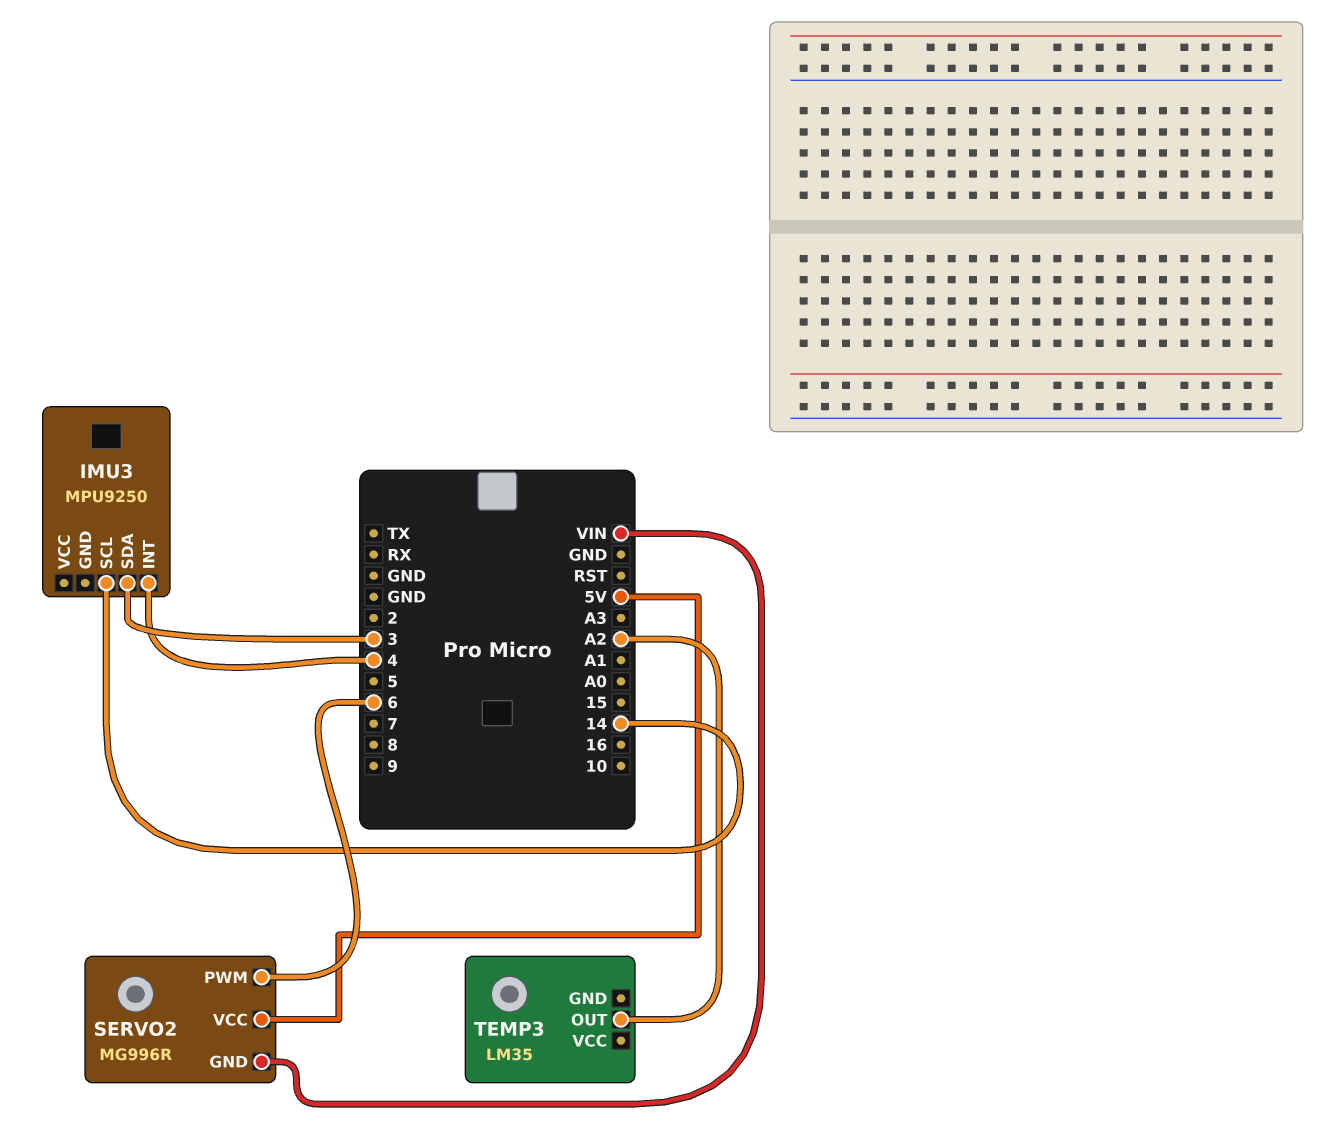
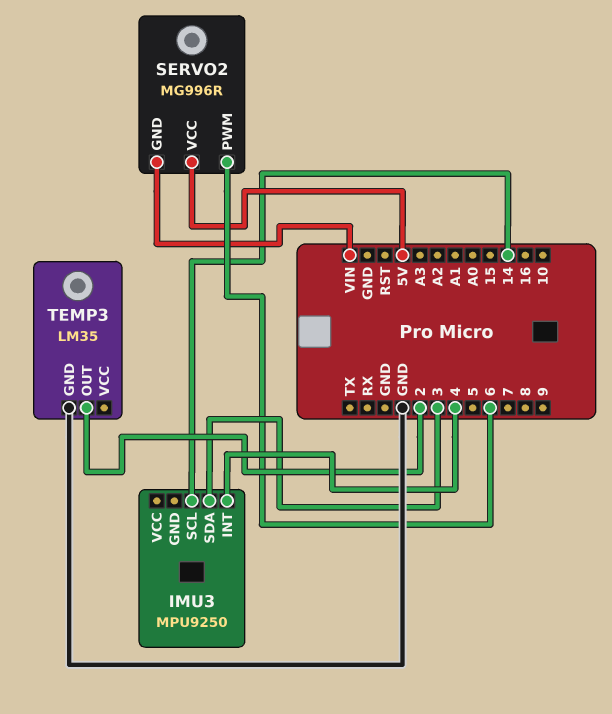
TEMP3 pin GND: none -> GND
TEMP3 pin OUT: A2 -> 2

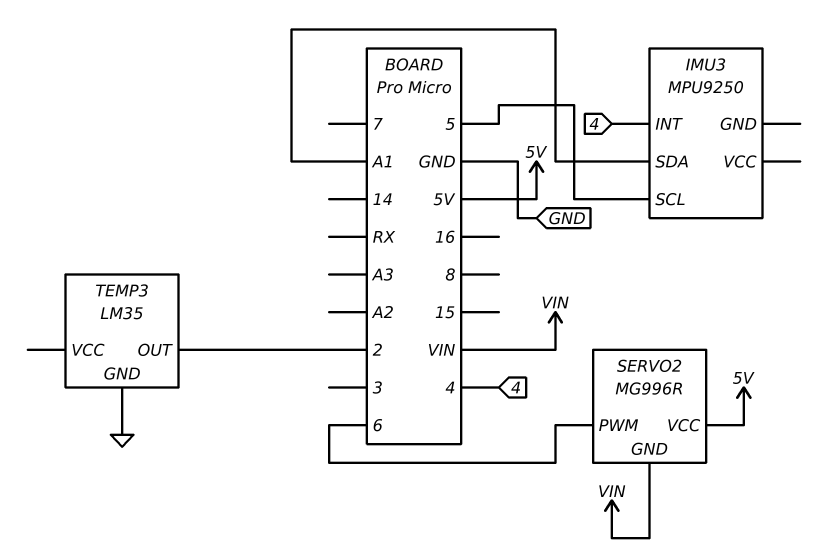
IMU3 pin SCL: 14 -> 5
IMU3 pin SDA: 3 -> A1

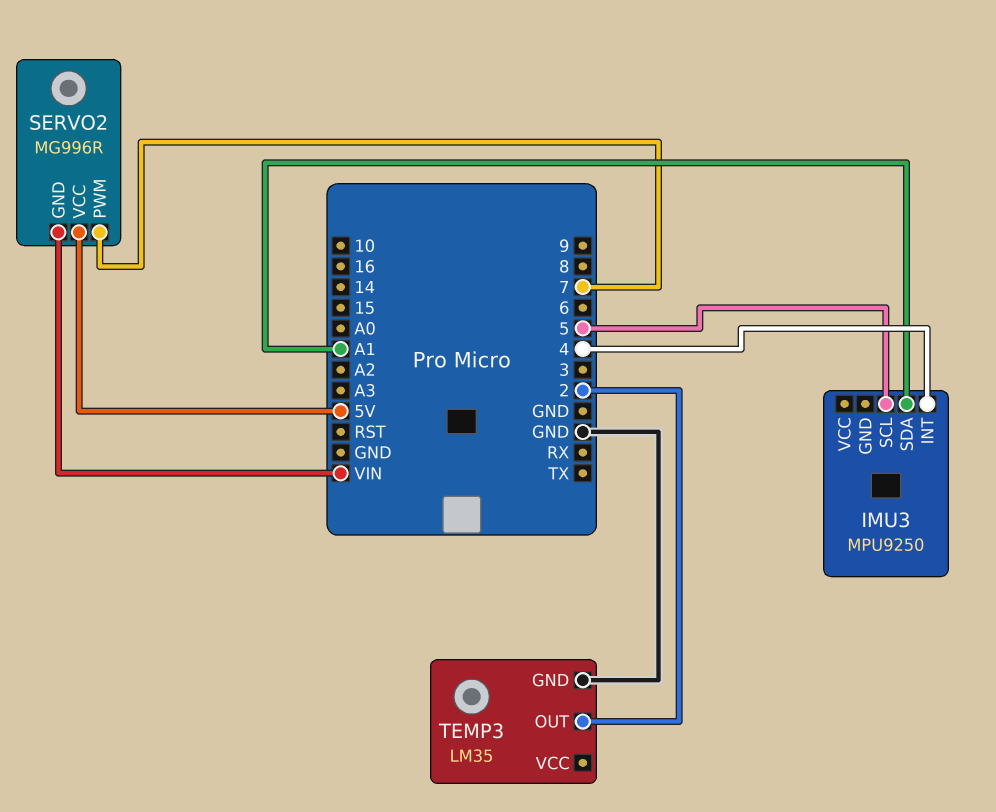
SERVO2 pin PWM: 6 -> 7

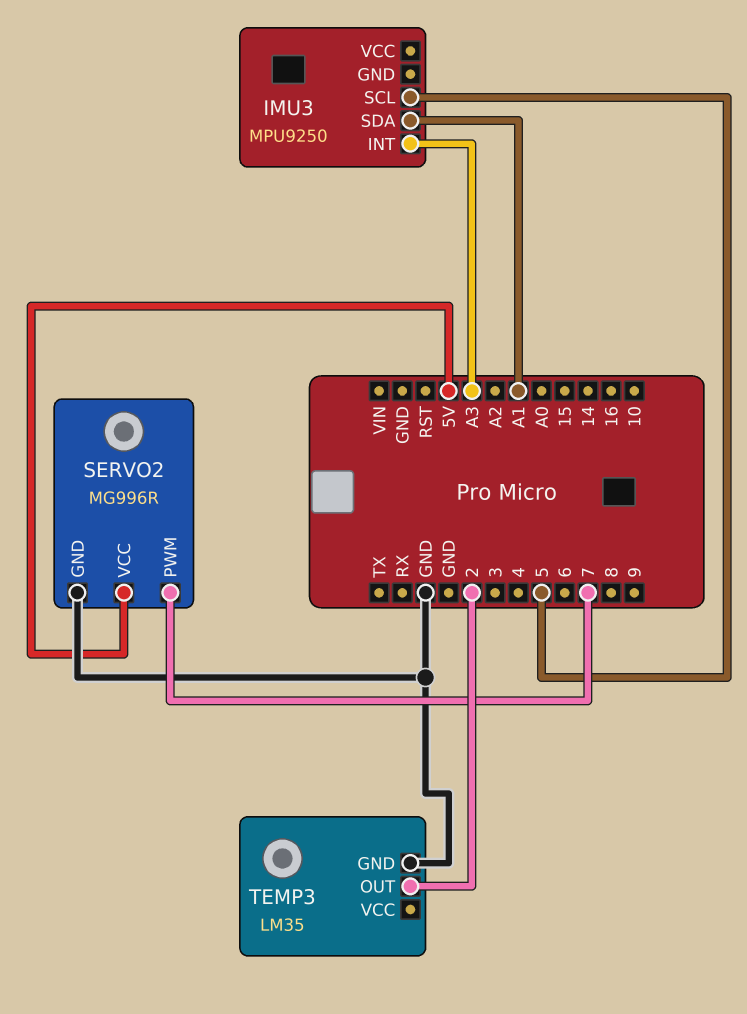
IMU3 pin INT: 4 -> A3
SERVO2 pin GND: VIN -> GND

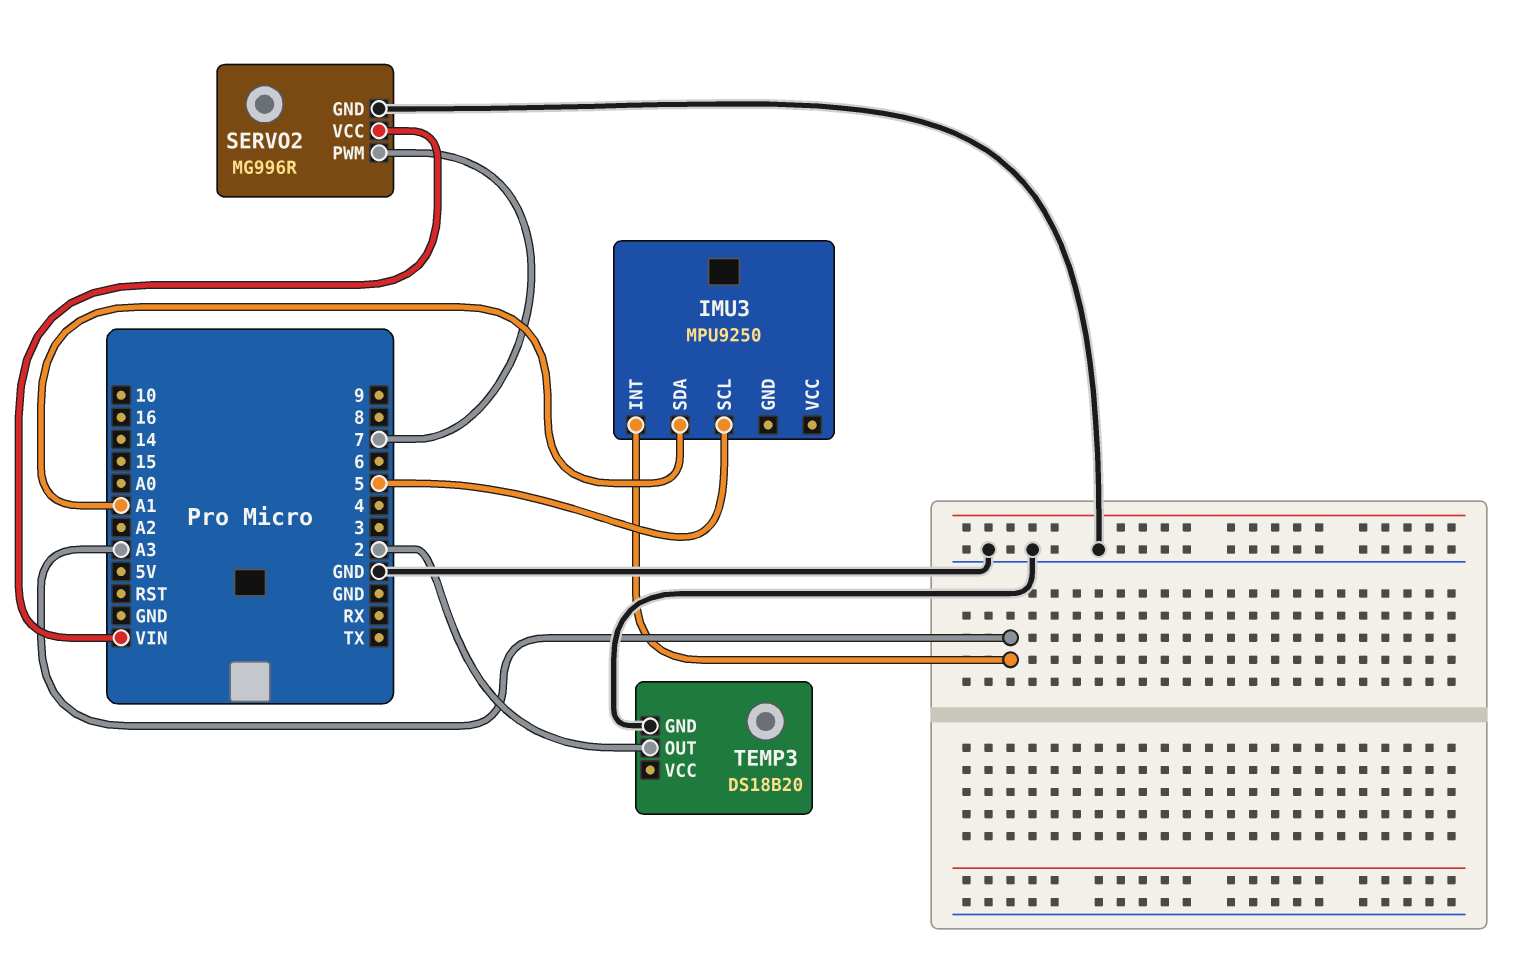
SERVO2 pin VCC: 5V -> VIN
TEMP3: LM35 -> DS18B20

